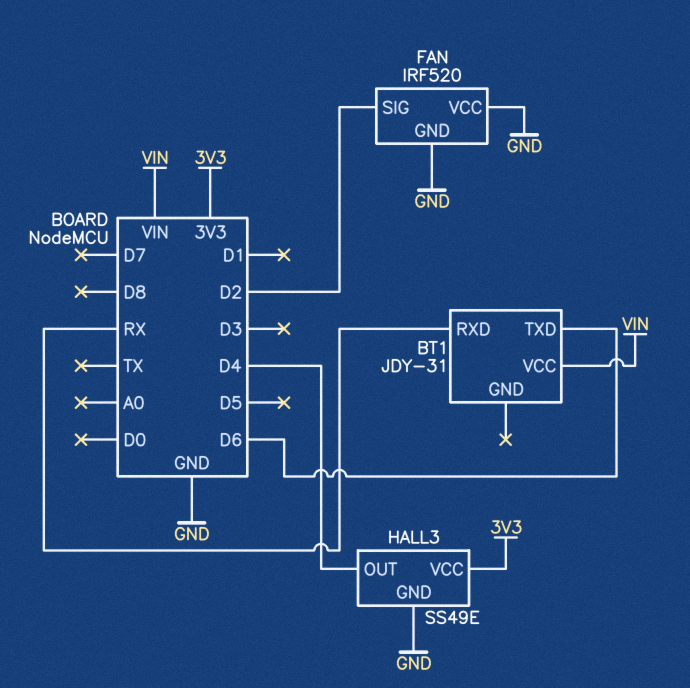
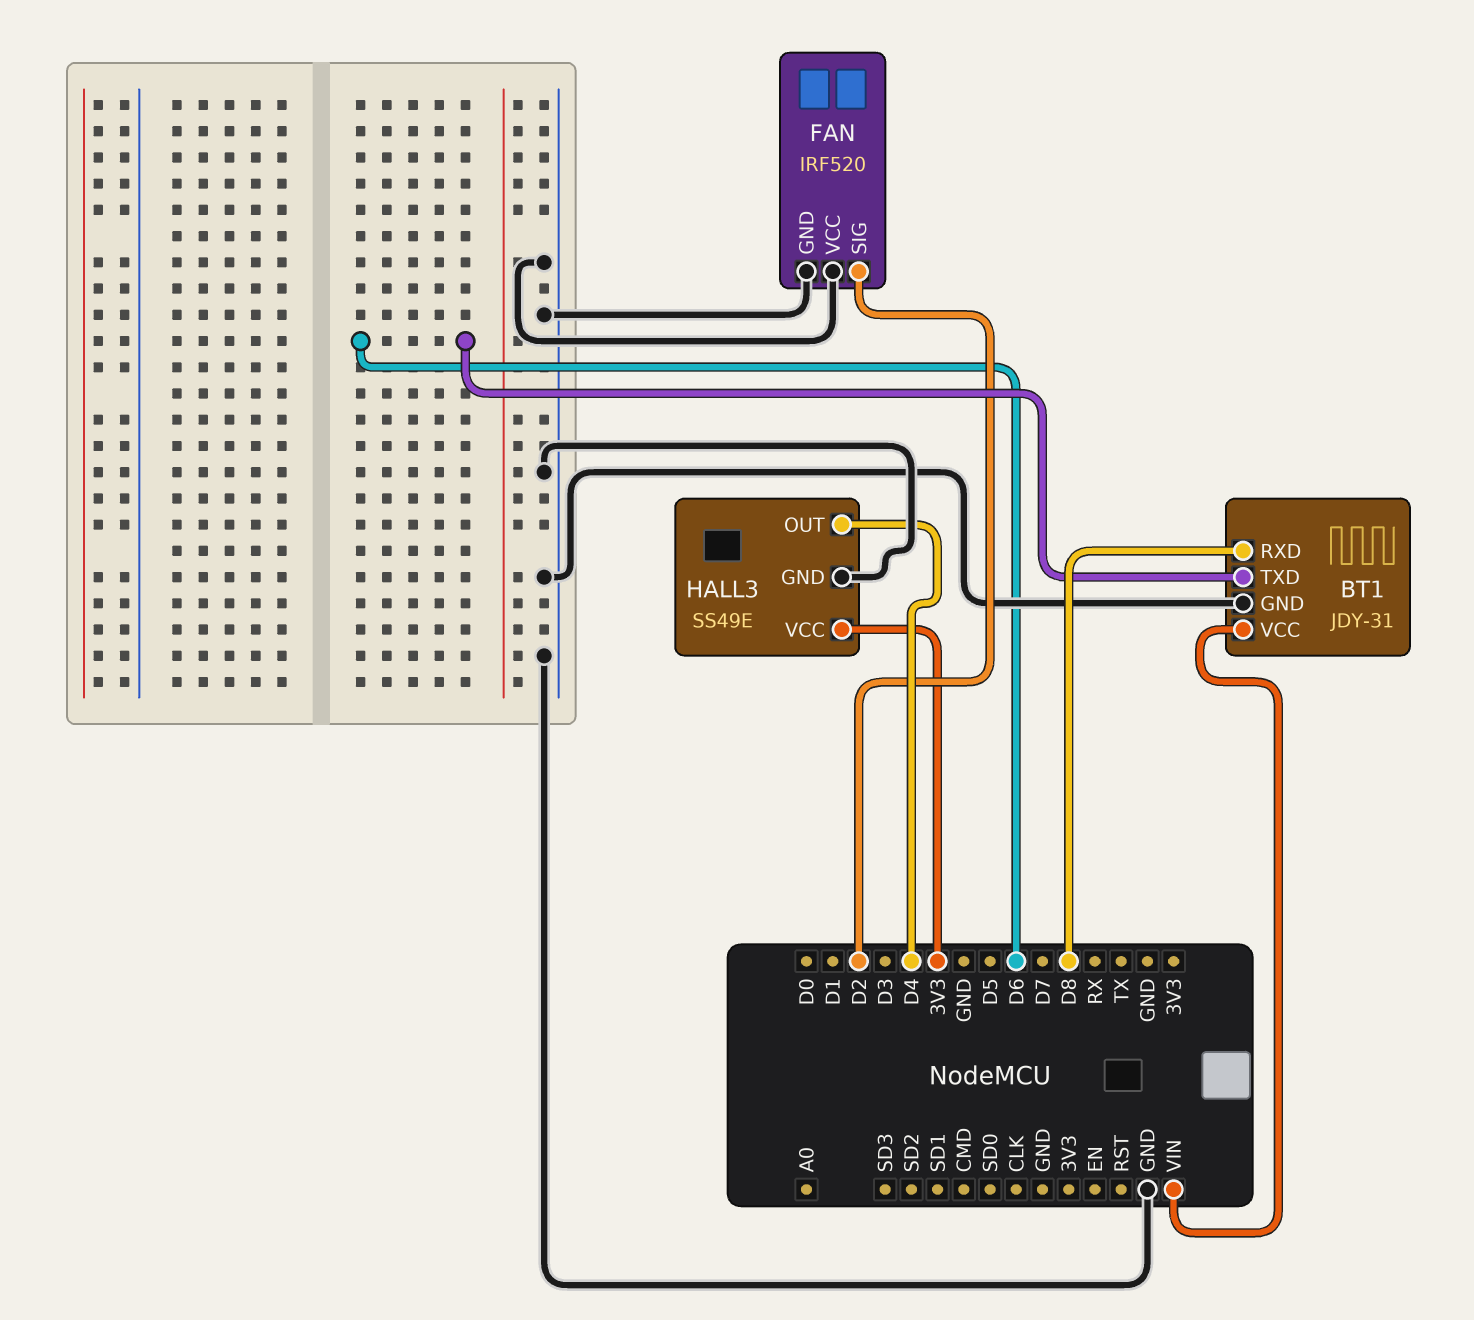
BT1 pin GND: none -> GND
BT1 pin RXD: RX -> D8

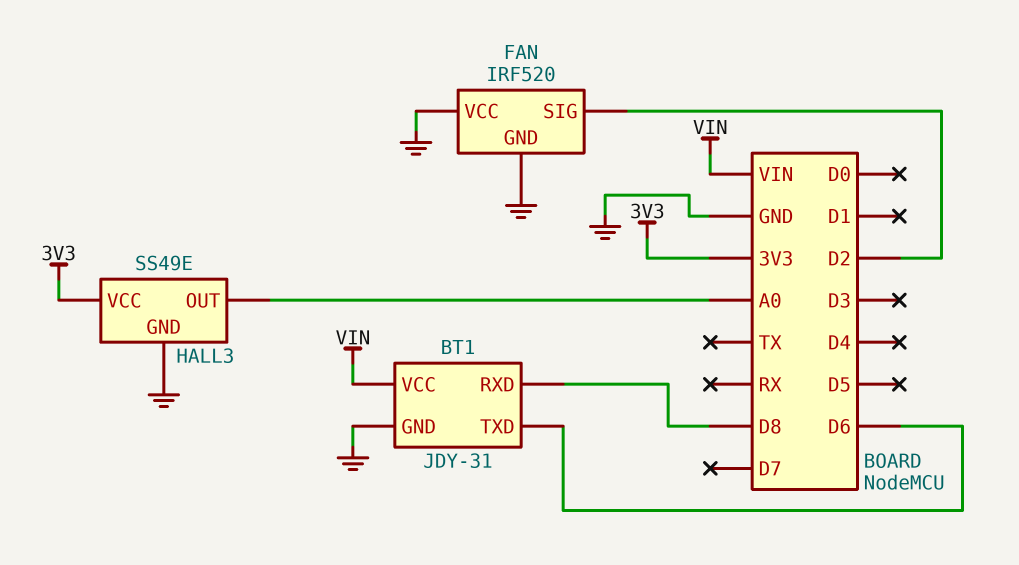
HALL3 pin OUT: D4 -> A0

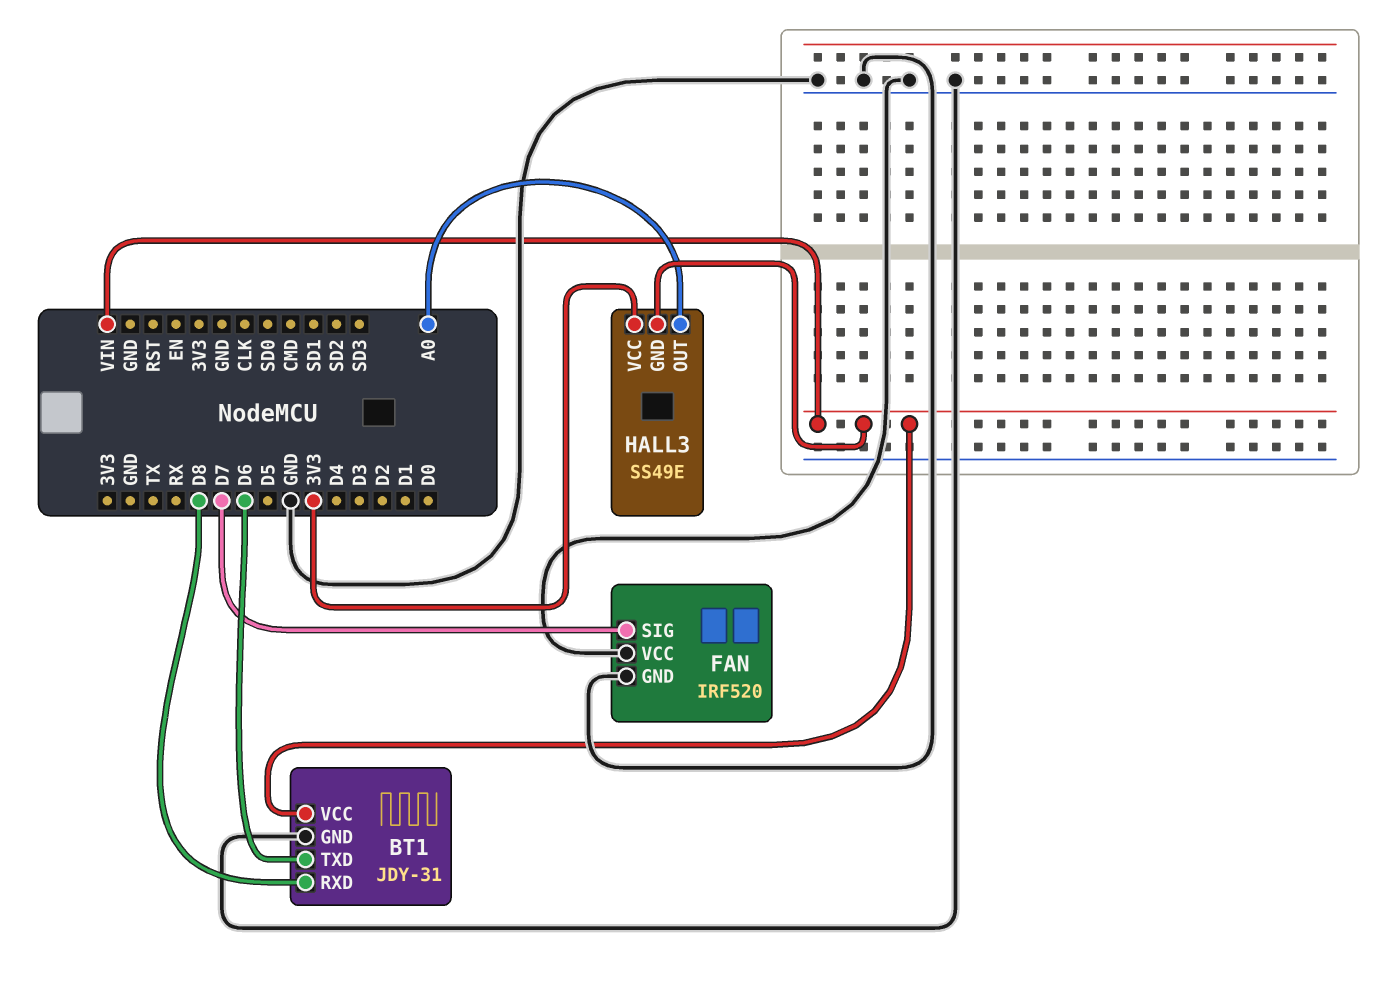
FAN pin SIG: D2 -> D7
HALL3 pin GND: GND -> VIN

